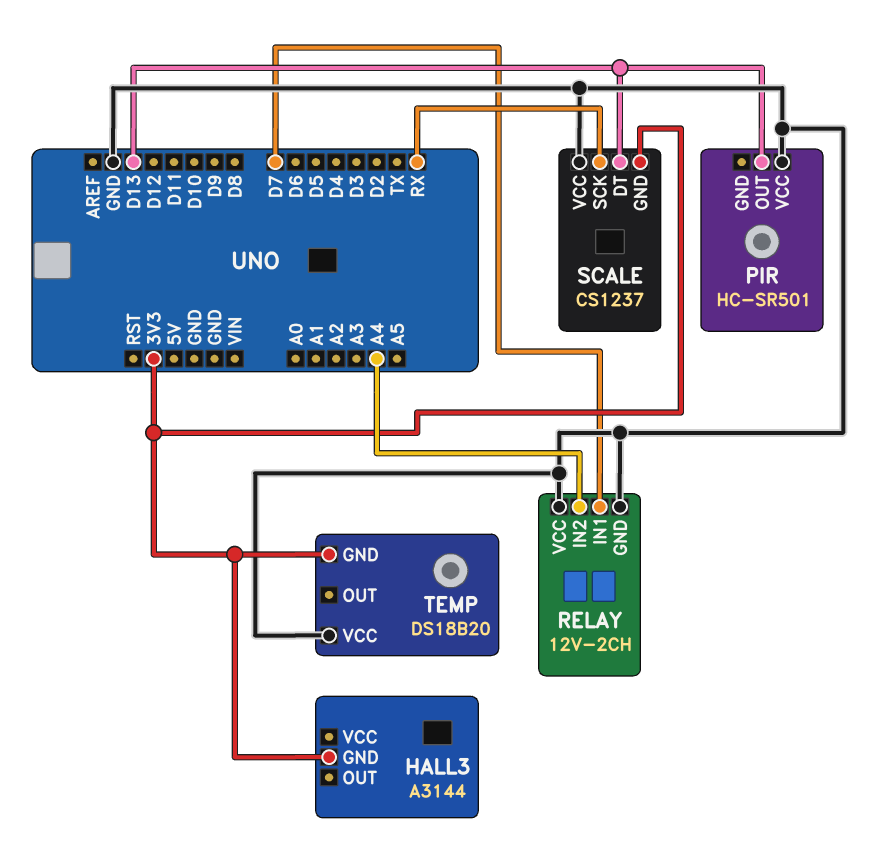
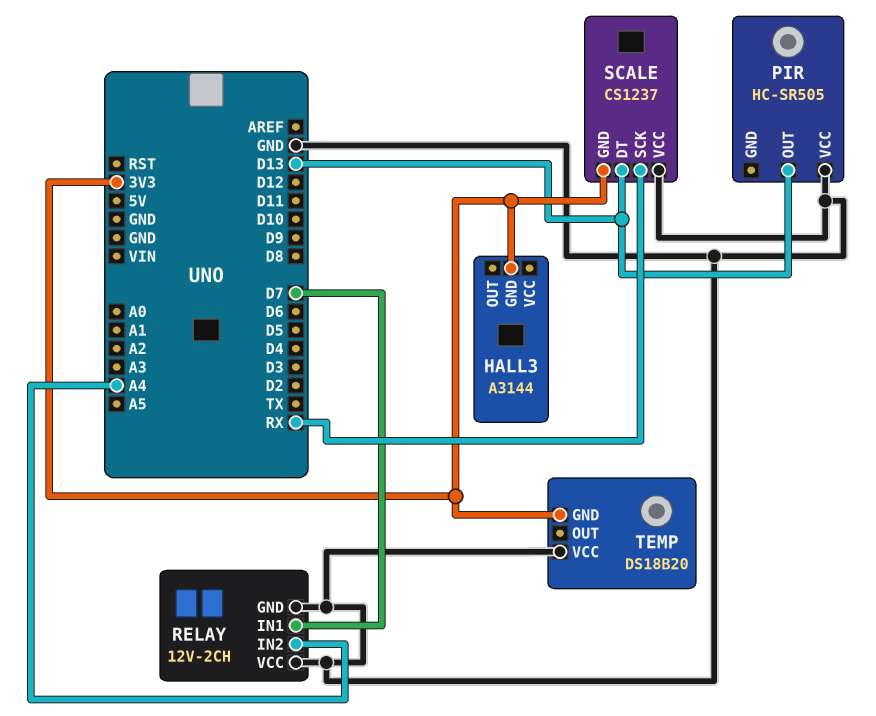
PIR: HC-SR501 -> HC-SR505

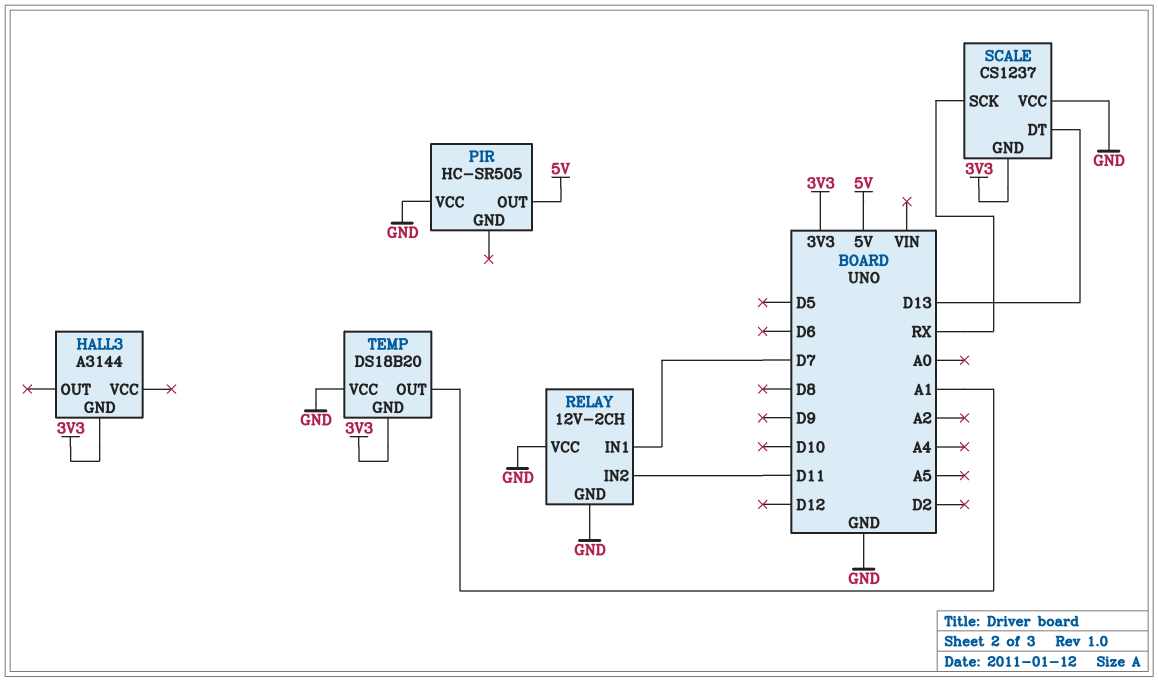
PIR pin OUT: D13 -> 5V
RELAY pin IN2: A4 -> D11
TEMP pin OUT: none -> A1

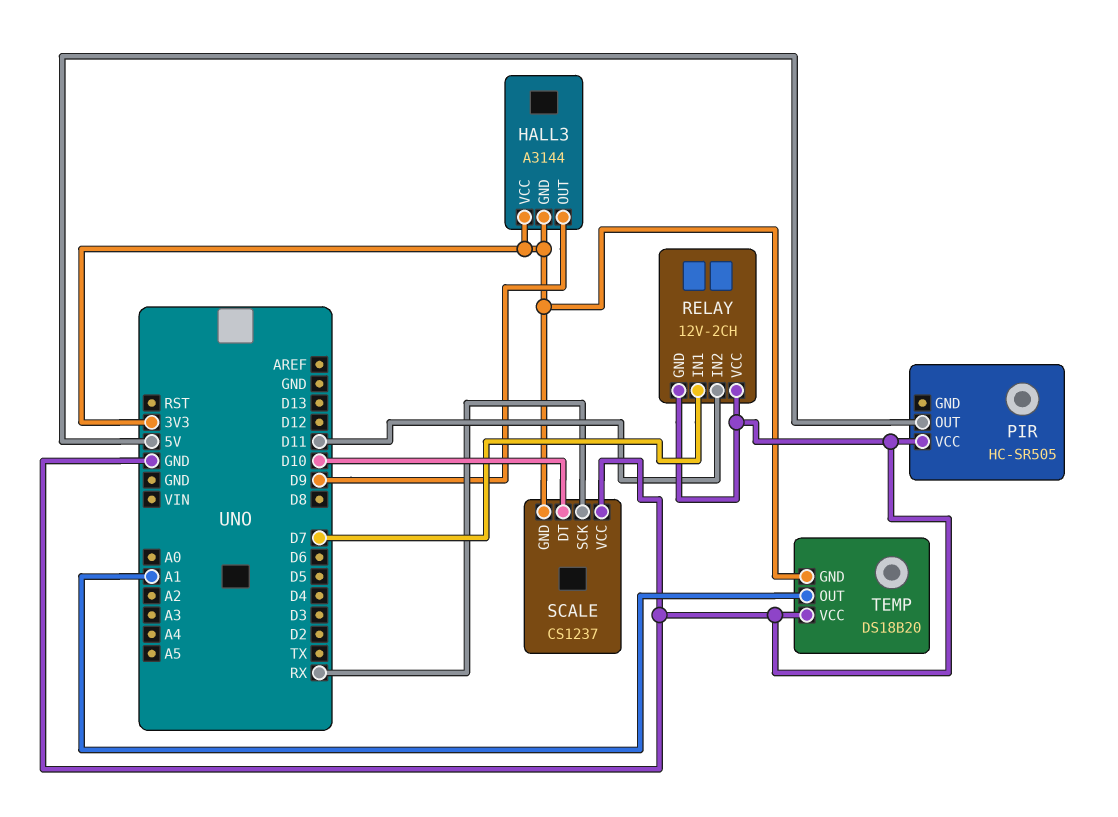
HALL3 pin OUT: none -> D9
HALL3 pin VCC: none -> 3V3
SCALE pin DT: D13 -> D10

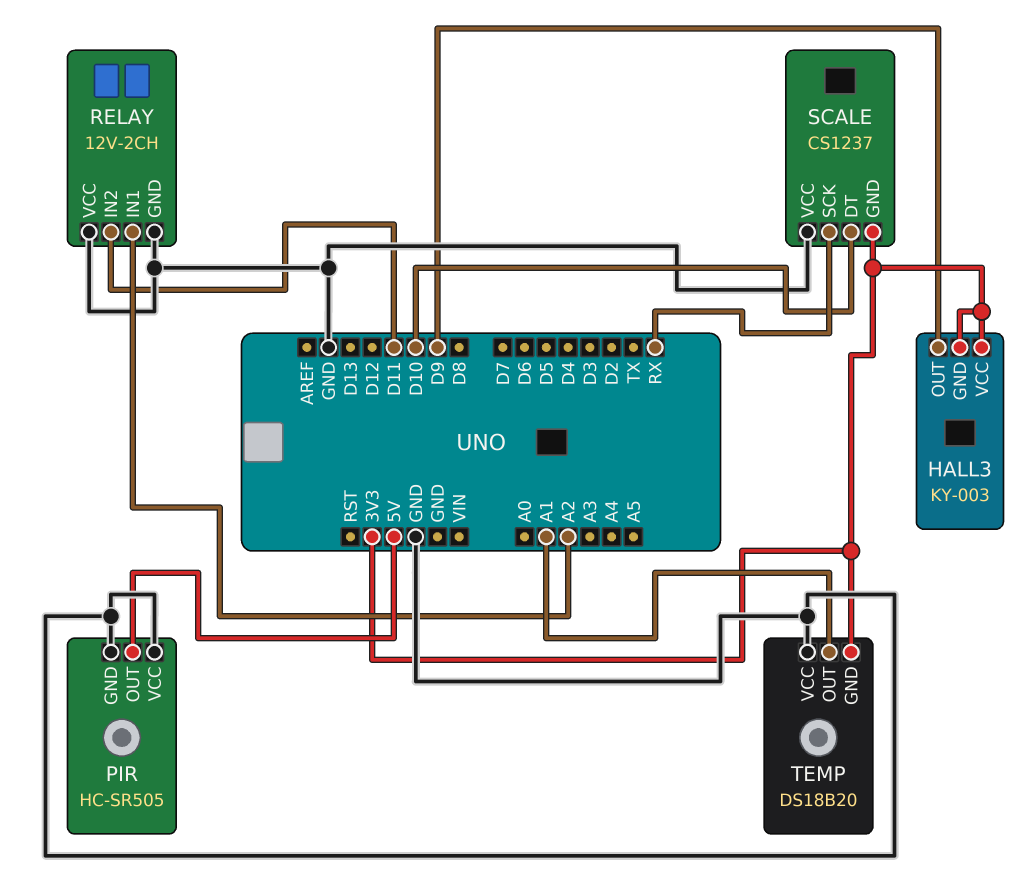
HALL3: A3144 -> KY-003
PIR pin GND: none -> GND
RELAY pin IN1: D7 -> A2

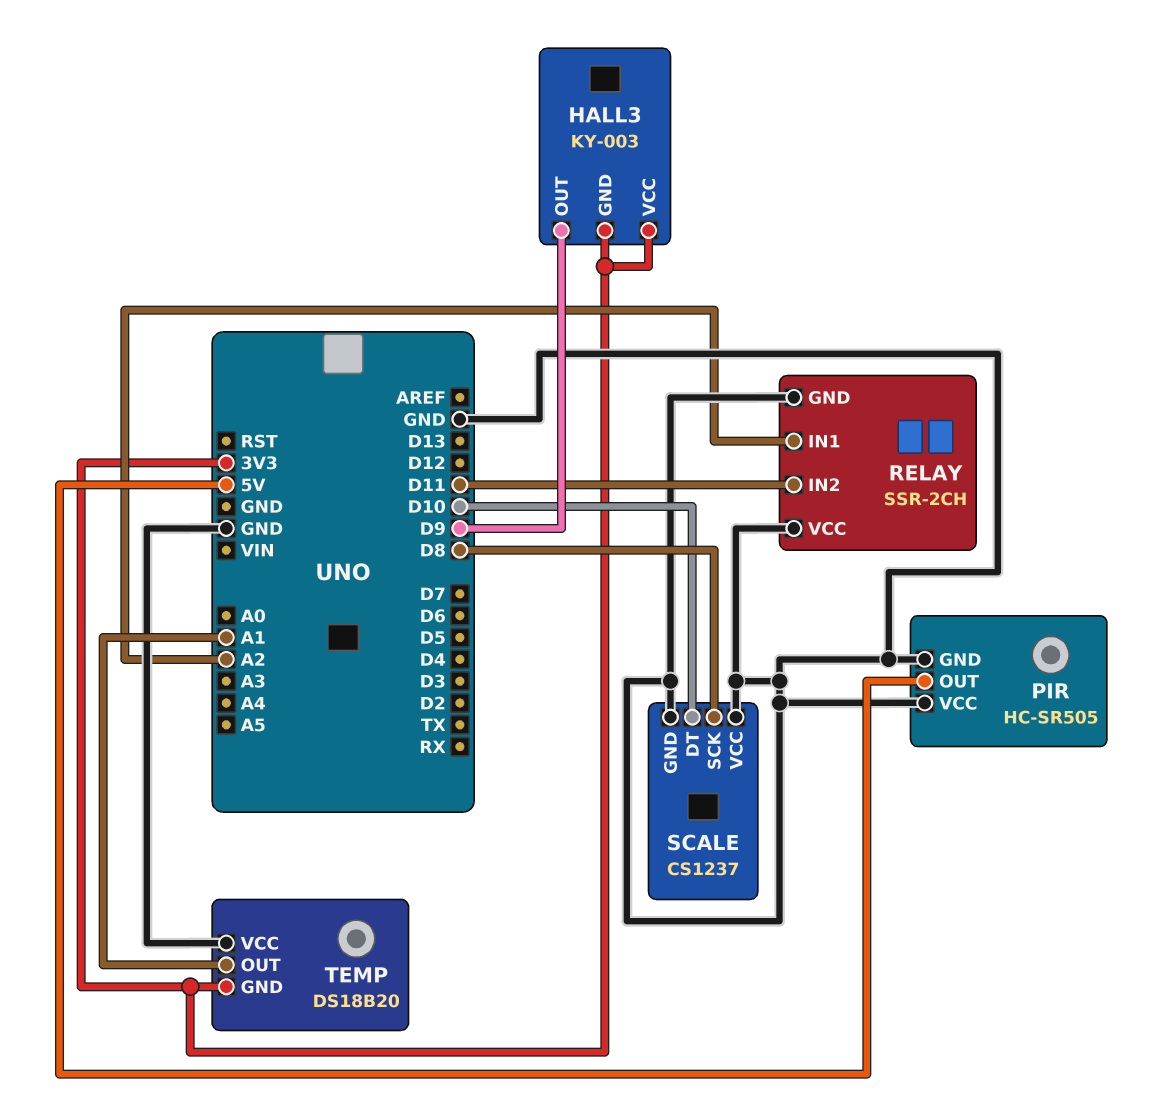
RELAY: 12V-2CH -> SSR-2CH
SCALE pin GND: 3V3 -> GND
SCALE pin SCK: RX -> D8

